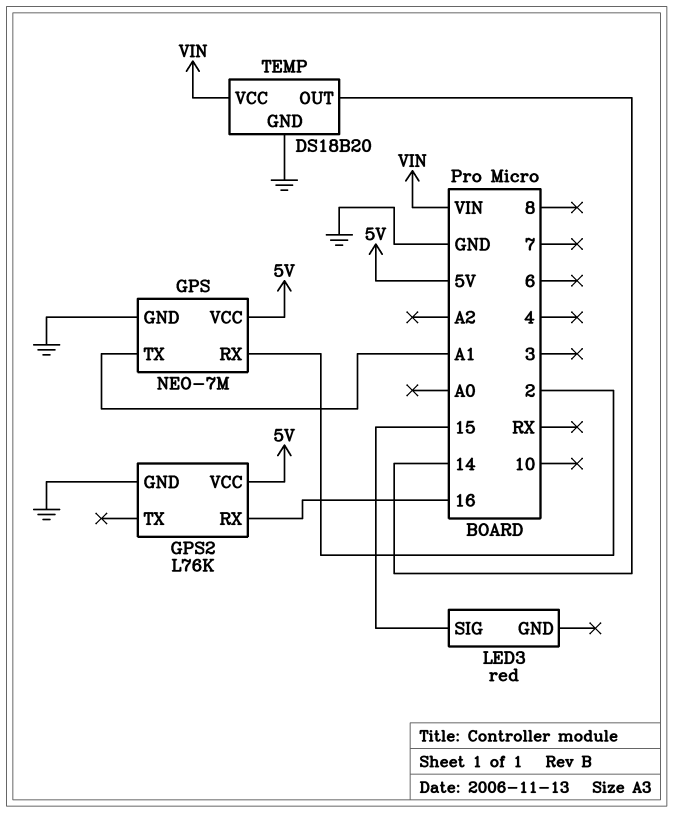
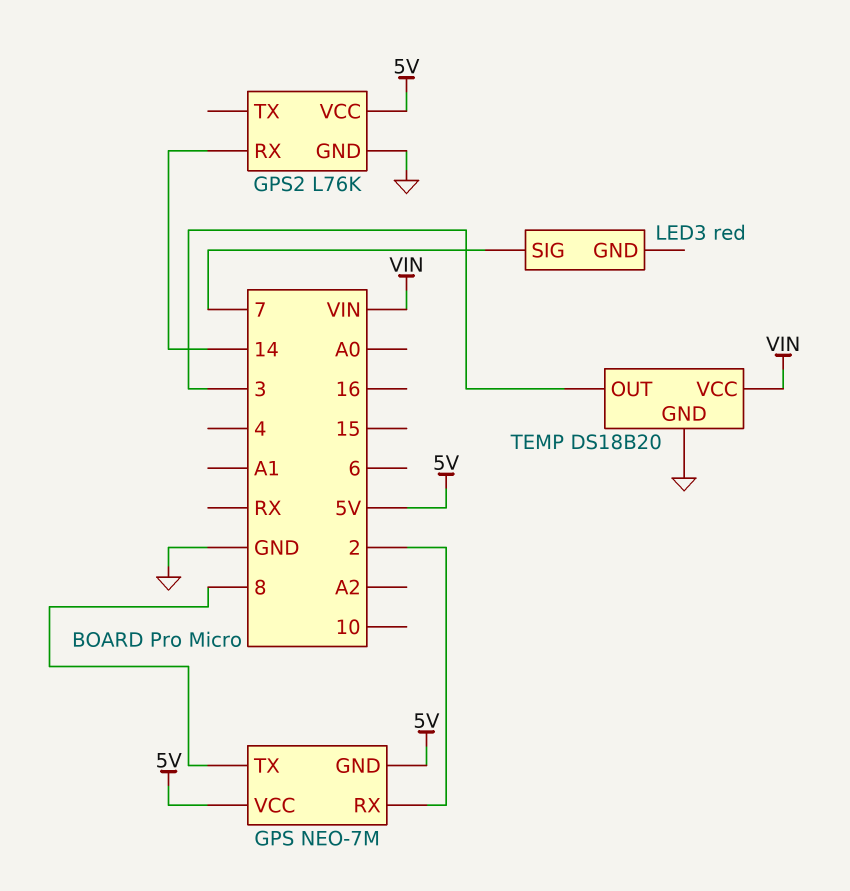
GPS pin GND: GND -> 5V
GPS pin TX: A1 -> 8
GPS2 pin RX: 16 -> 14
LED3 pin SIG: 15 -> 7
TEMP pin OUT: 14 -> 3

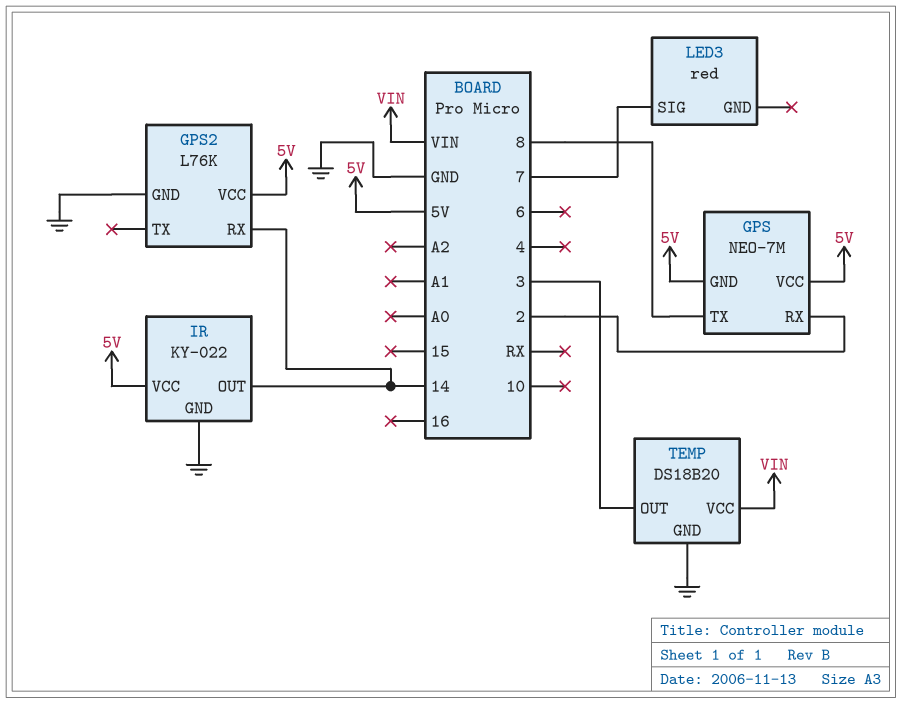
IR: none -> KY-022
IR pin GND: none -> GND
IR pin OUT: none -> 14
IR pin VCC: none -> 5V

